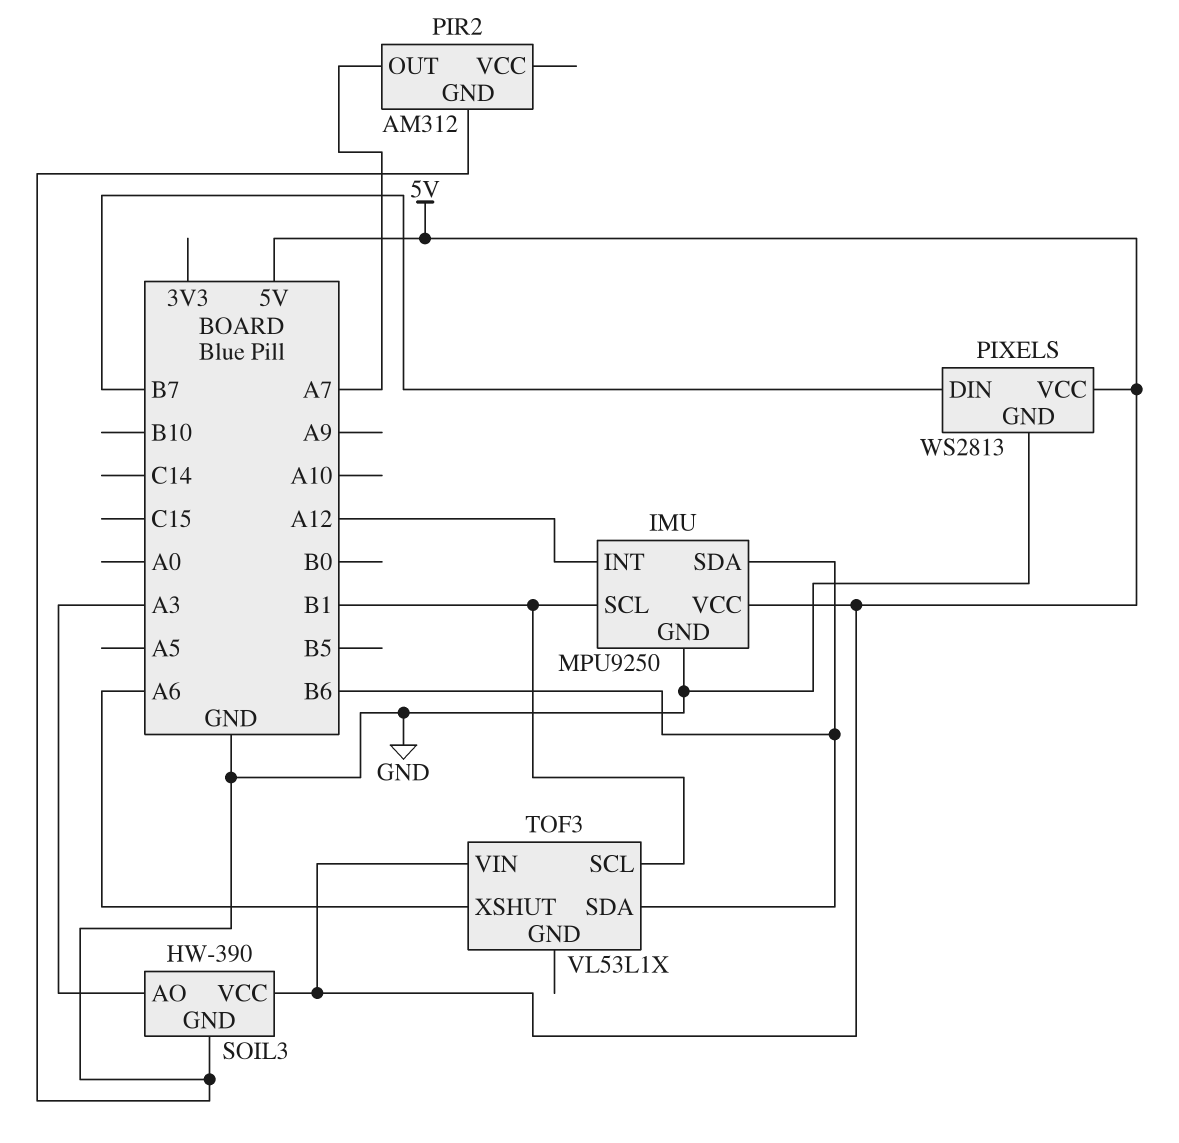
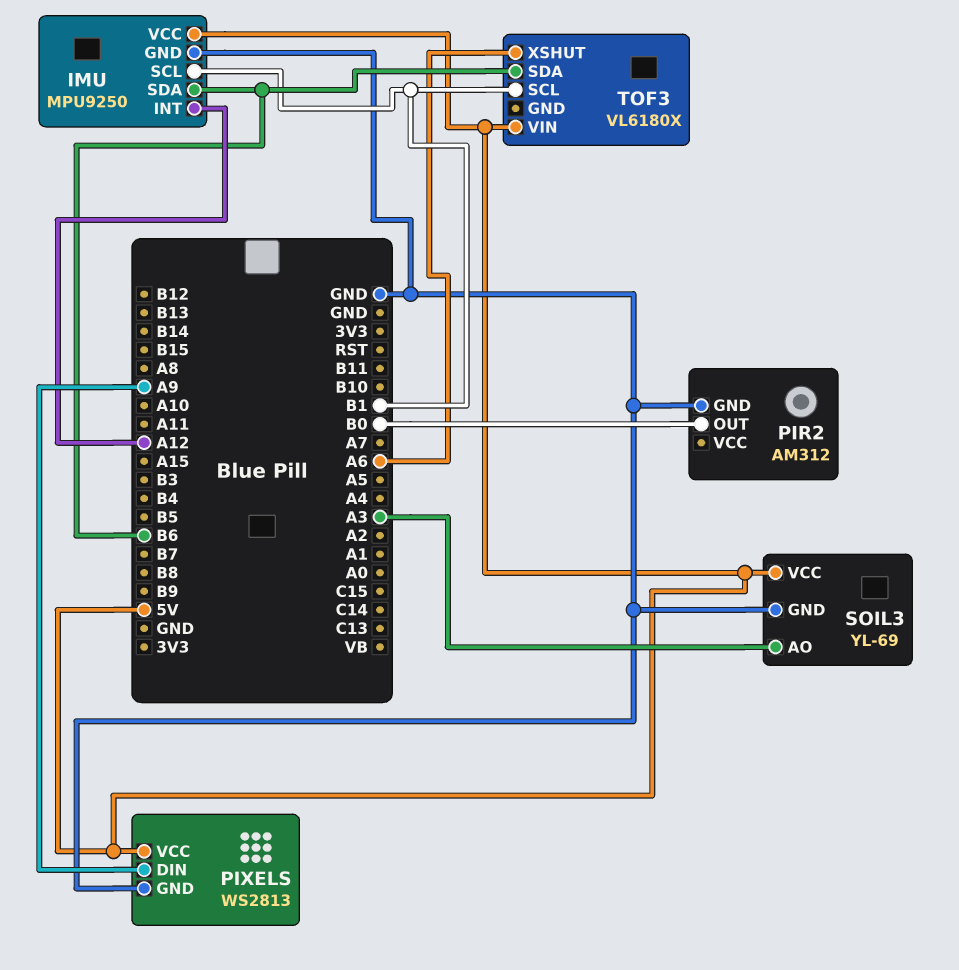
PIR2 pin OUT: A7 -> B0
PIXELS pin DIN: B7 -> A9
SOIL3: HW-390 -> YL-69
TOF3: VL53L1X -> VL6180X

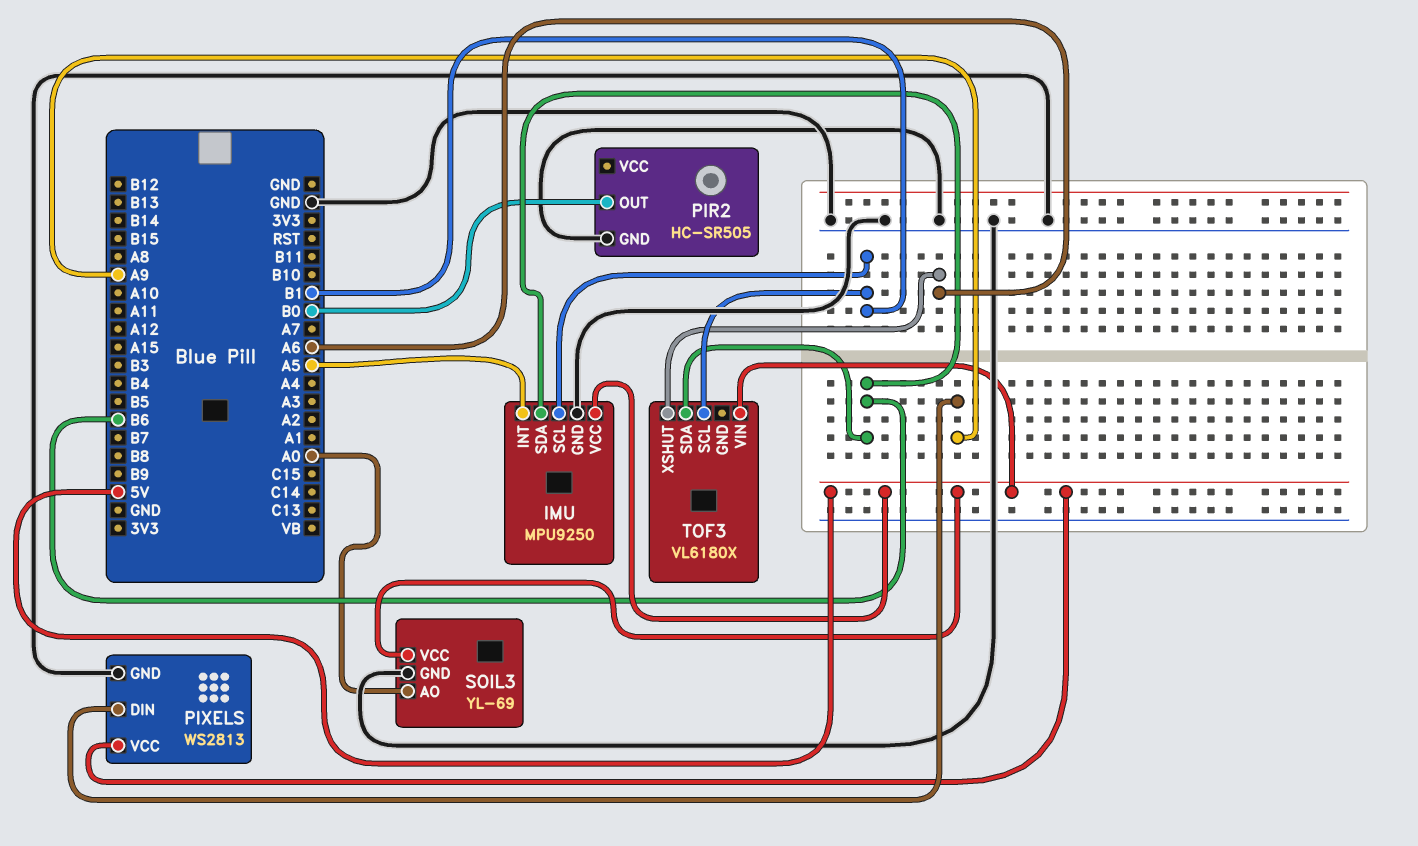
IMU pin INT: A12 -> A5
PIR2: AM312 -> HC-SR505
SOIL3 pin AO: A3 -> A0

